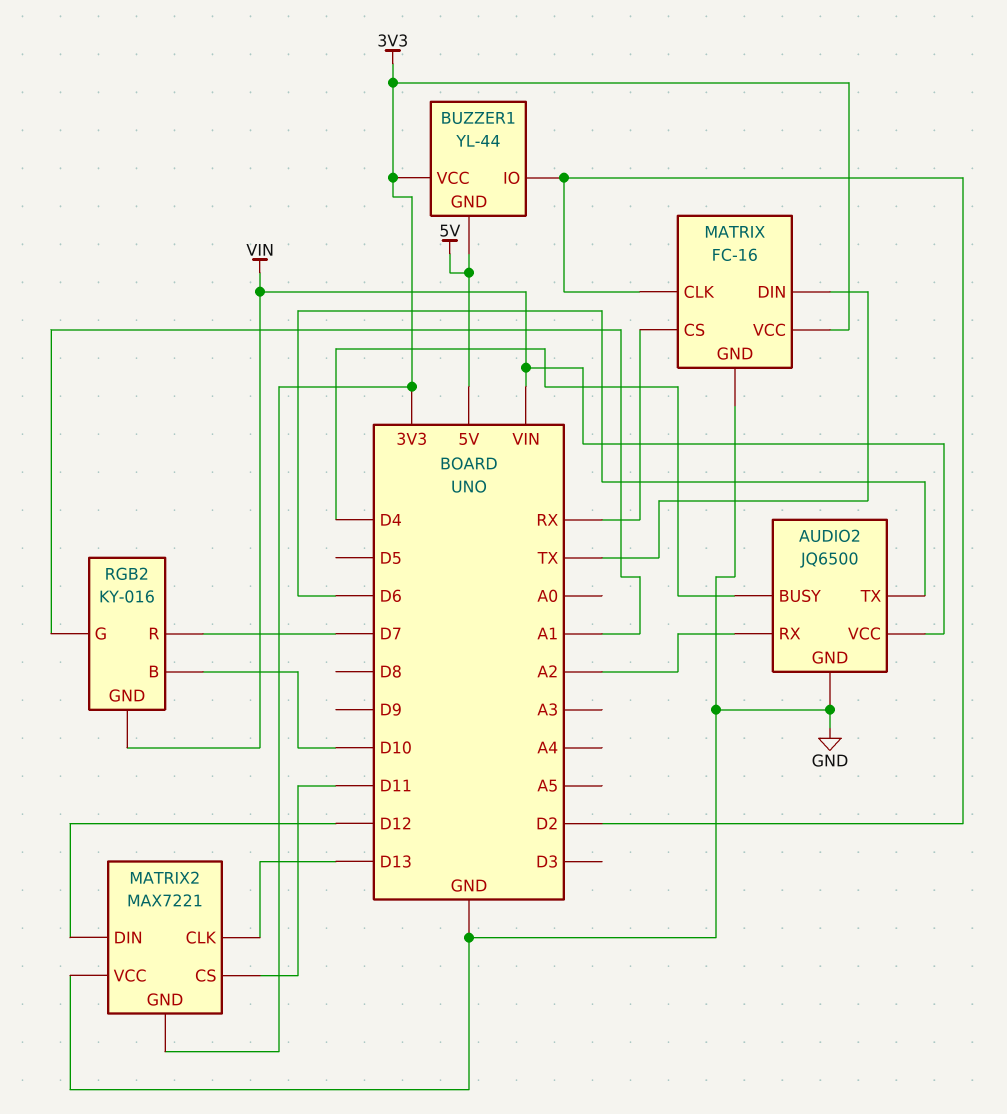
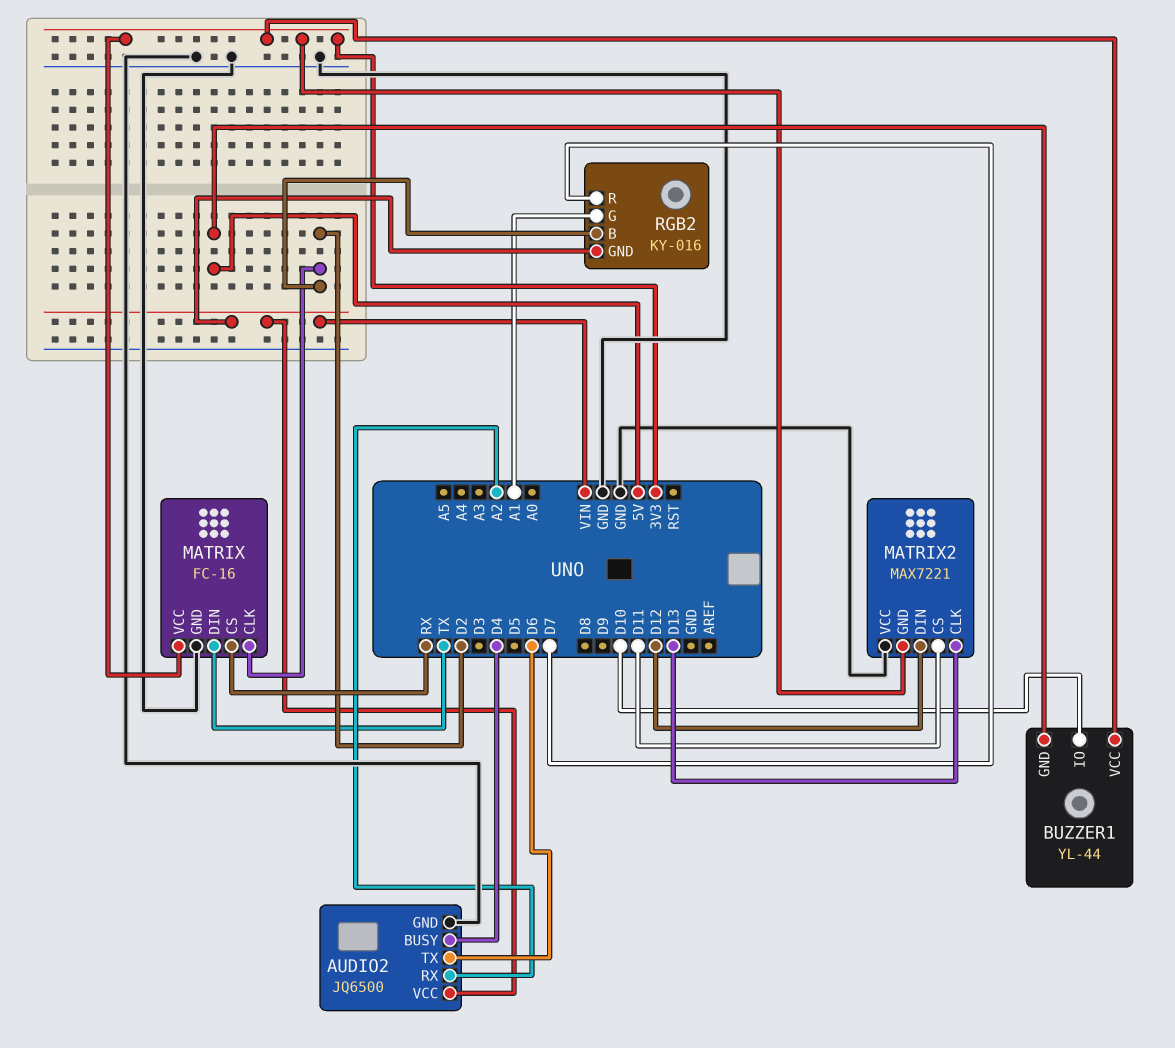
BUZZER1 pin IO: D2 -> D10
RGB2 pin B: D10 -> D2

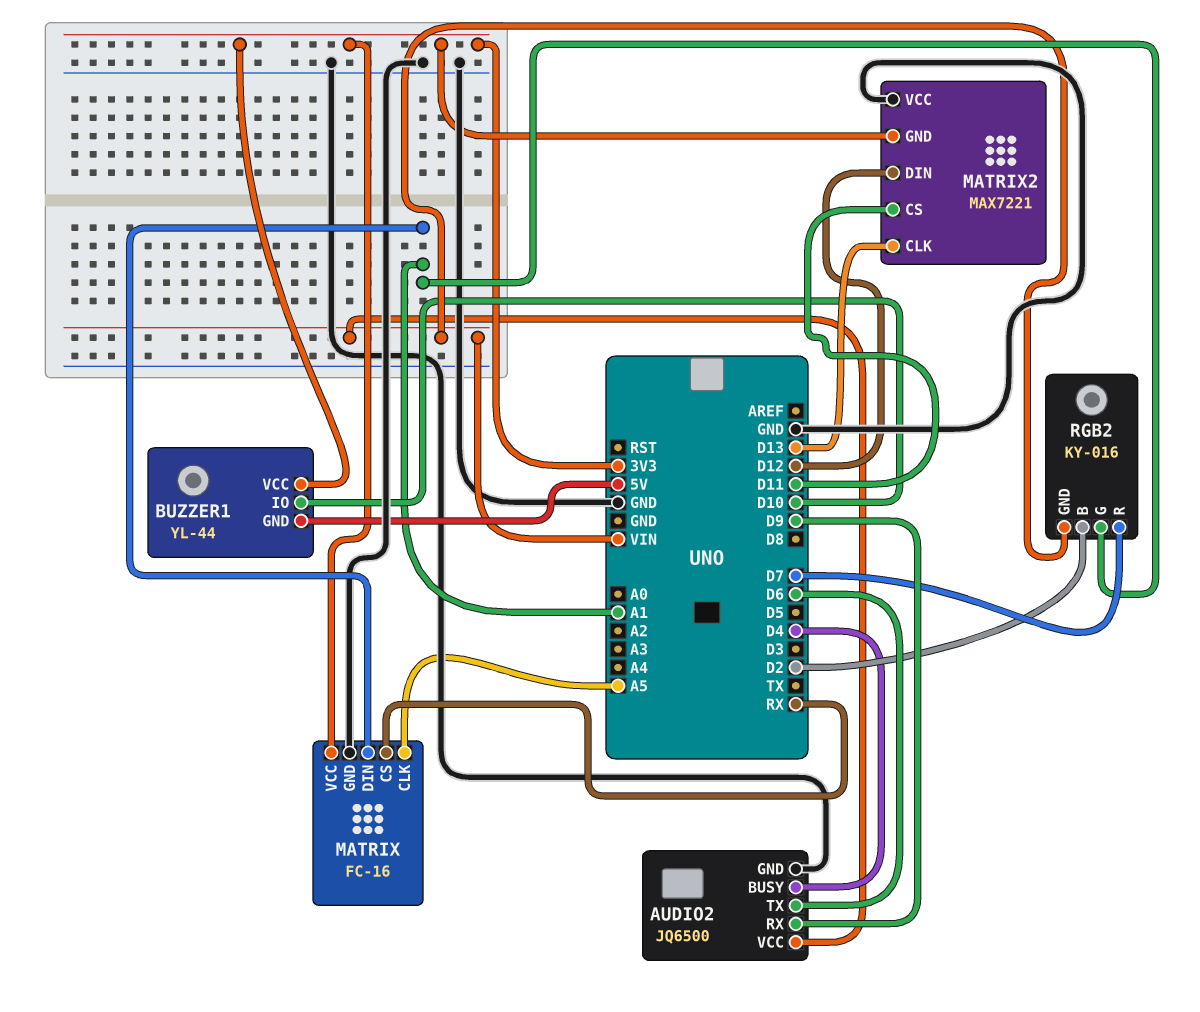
AUDIO2 pin RX: A2 -> D9
MATRIX pin CLK: D2 -> A5
MATRIX pin DIN: TX -> A1

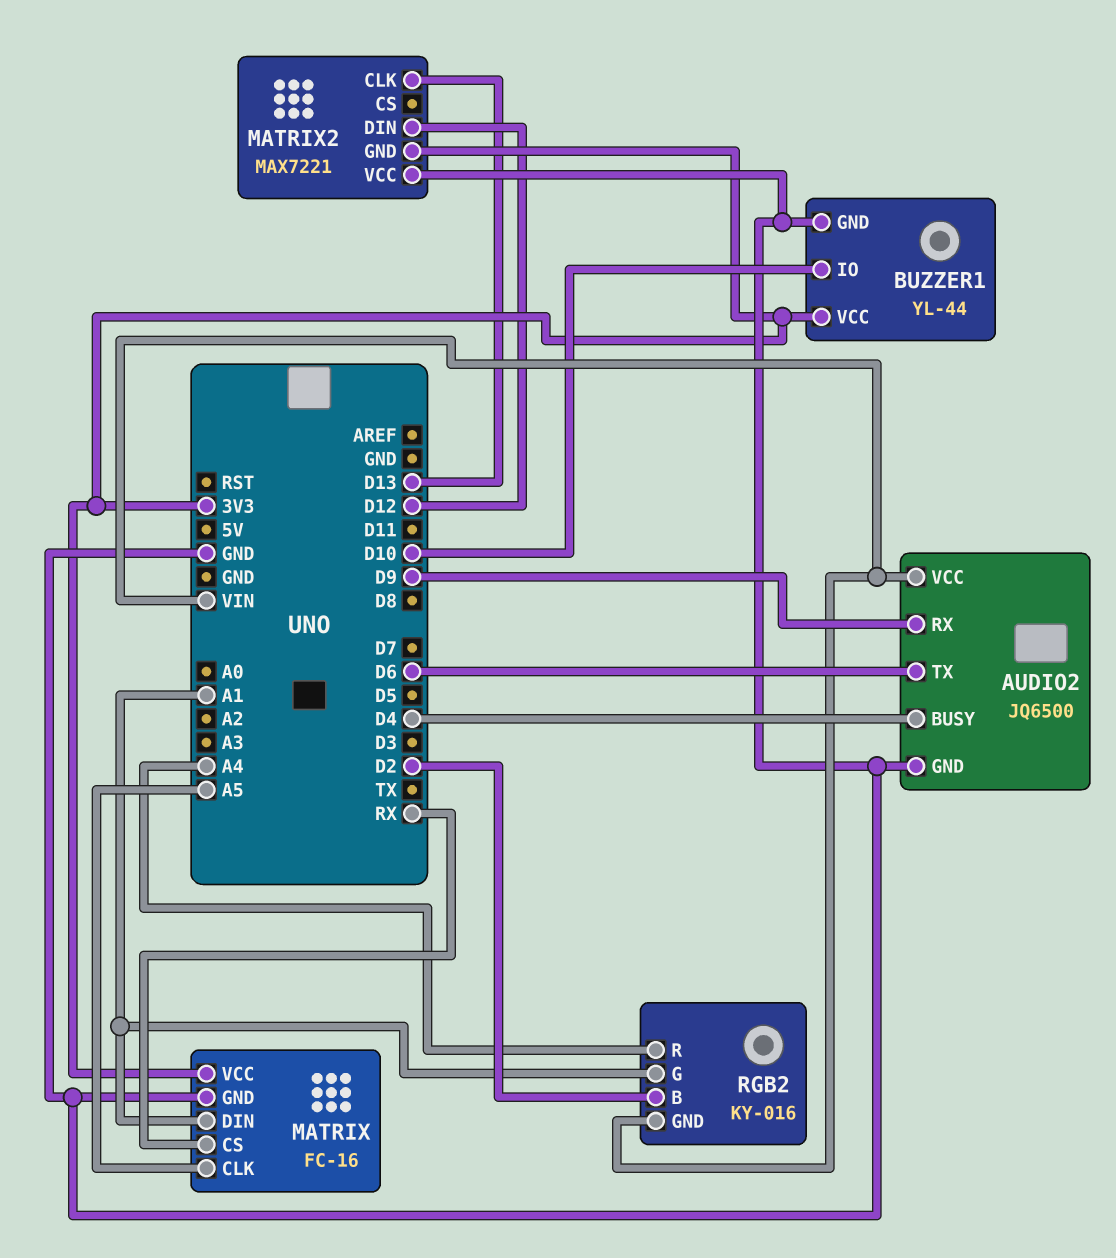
BUZZER1 pin GND: 5V -> GND
MATRIX2 pin CS: D11 -> none
RGB2 pin R: D7 -> A4

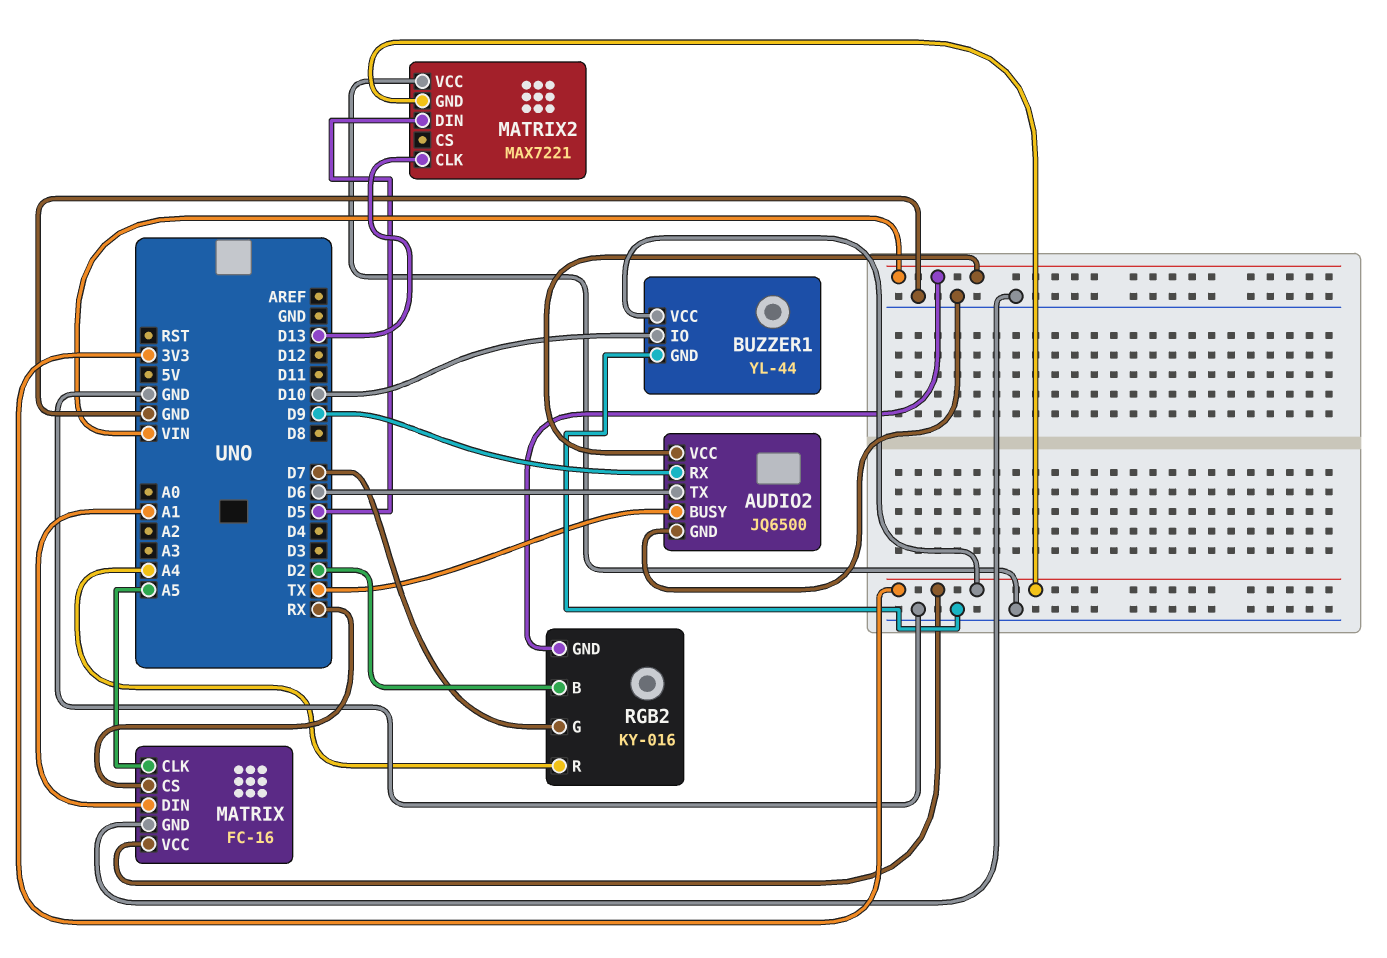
AUDIO2 pin BUSY: D4 -> TX
MATRIX2 pin DIN: D12 -> D5
RGB2 pin G: A1 -> D7

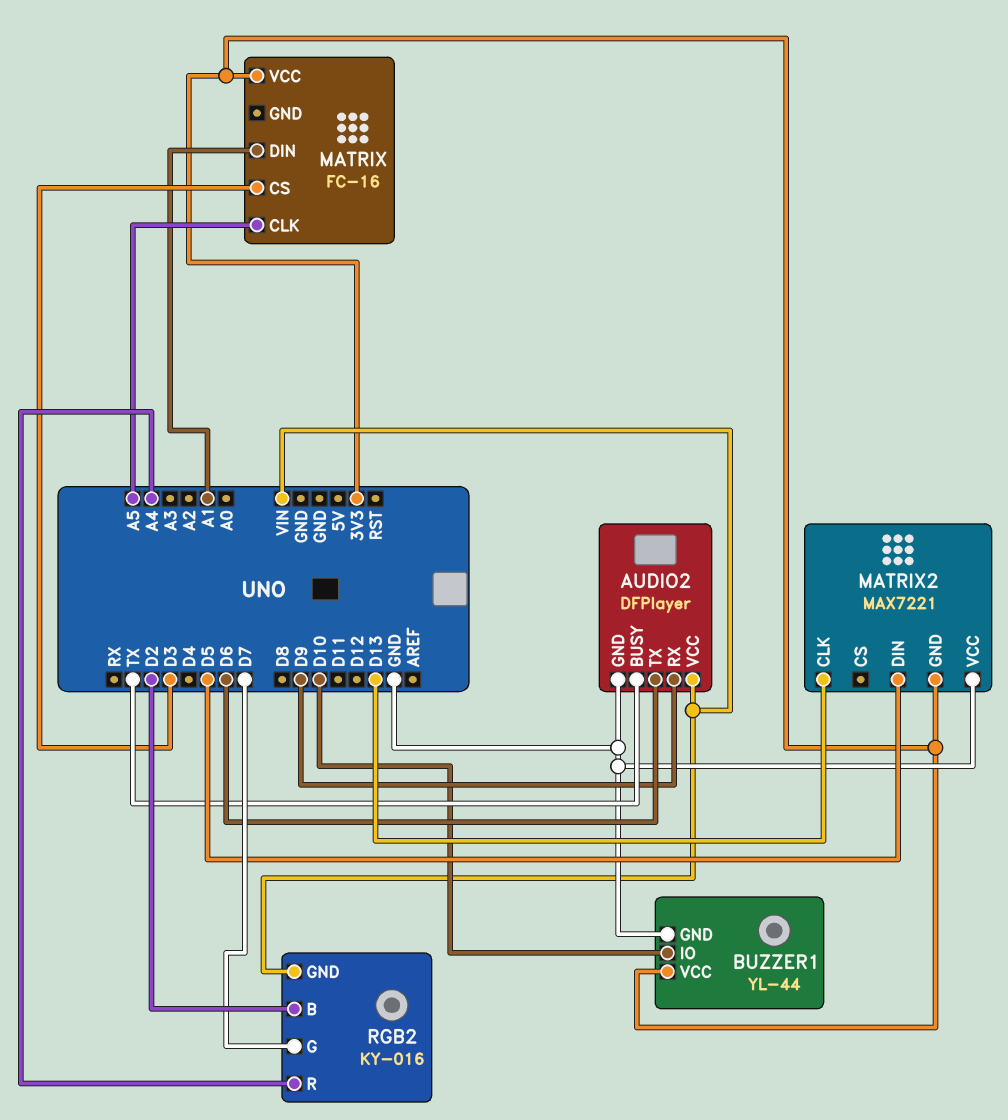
AUDIO2: JQ6500 -> DFPlayer
MATRIX pin CS: RX -> D3
MATRIX pin GND: GND -> none

